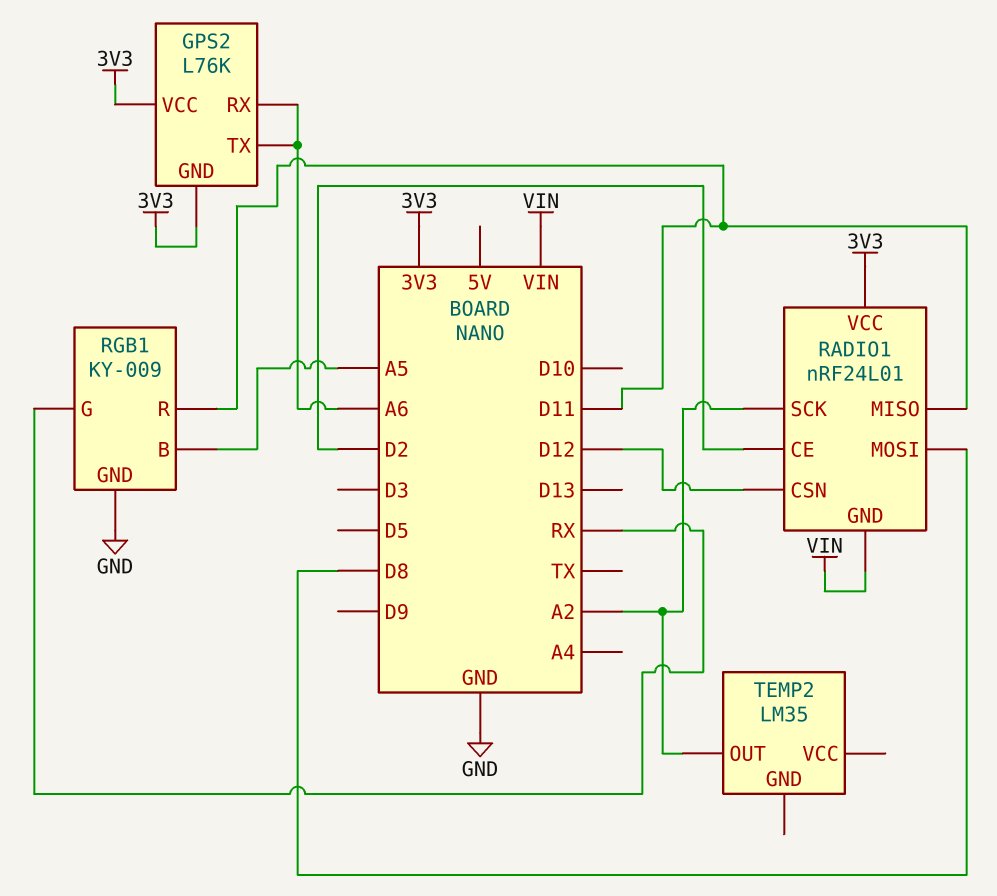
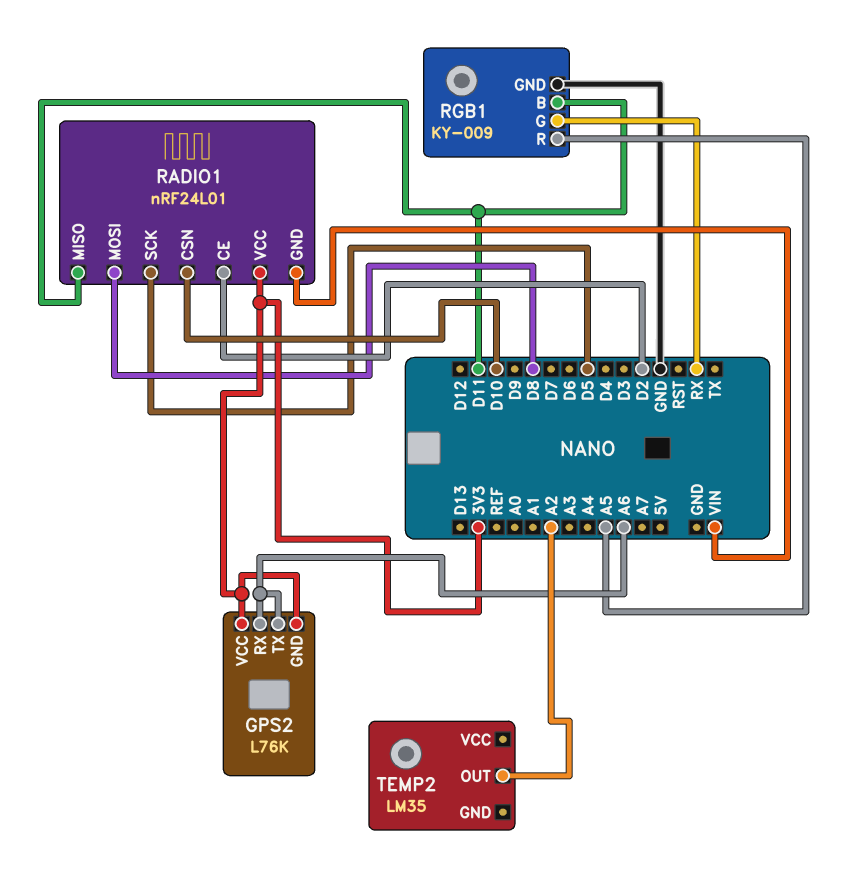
RADIO1 pin CSN: D12 -> D10
RADIO1 pin SCK: A2 -> D5
RGB1 pin B: A5 -> D11
RGB1 pin R: D11 -> A5

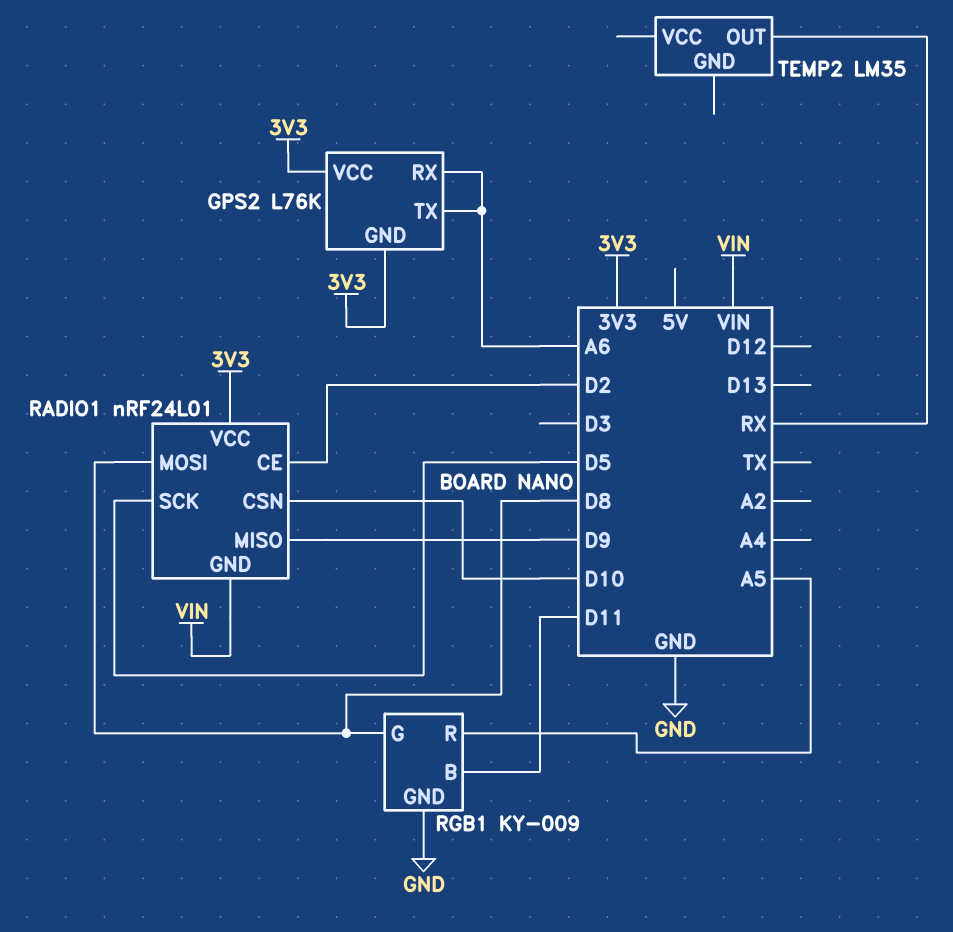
RADIO1 pin MISO: D11 -> D9
RGB1 pin G: RX -> D8
TEMP2 pin OUT: A2 -> RX

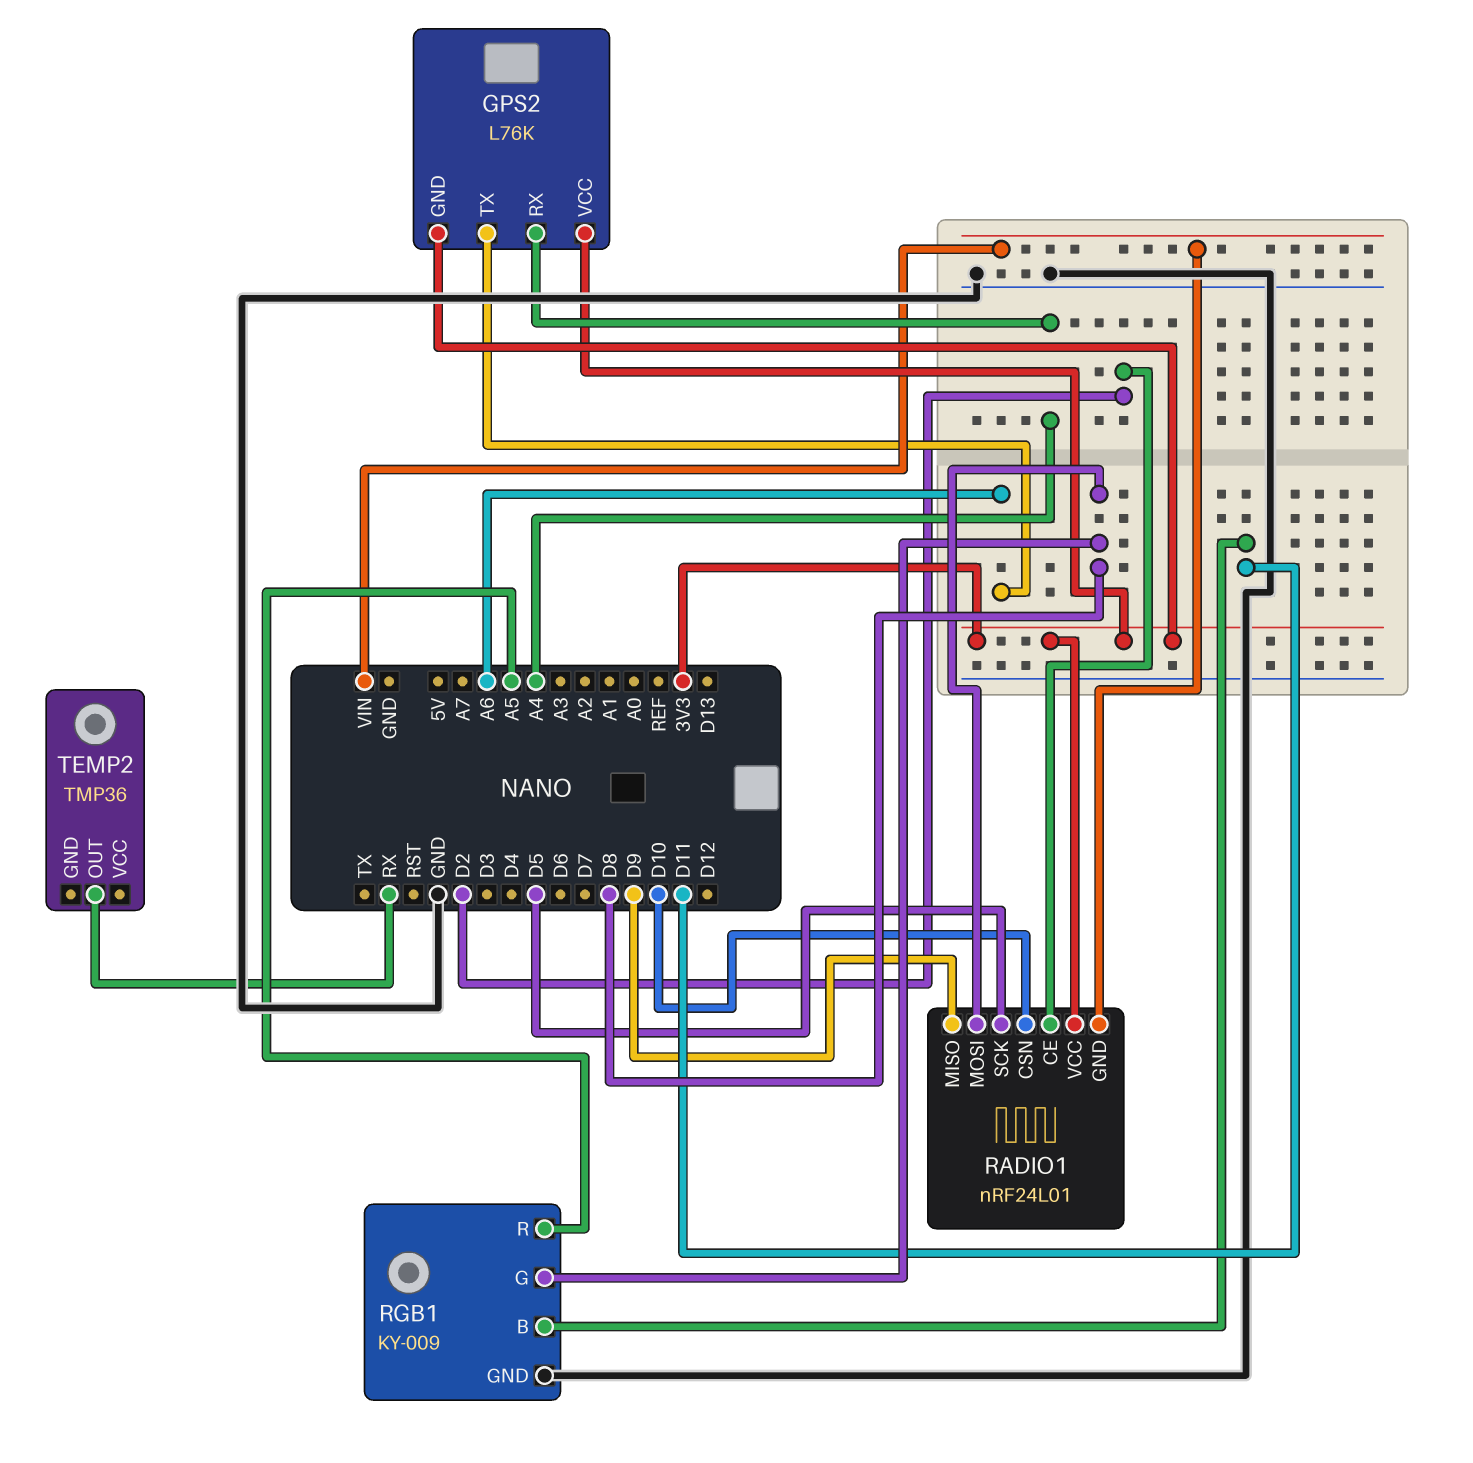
GPS2 pin RX: A6 -> A4
TEMP2: LM35 -> TMP36

